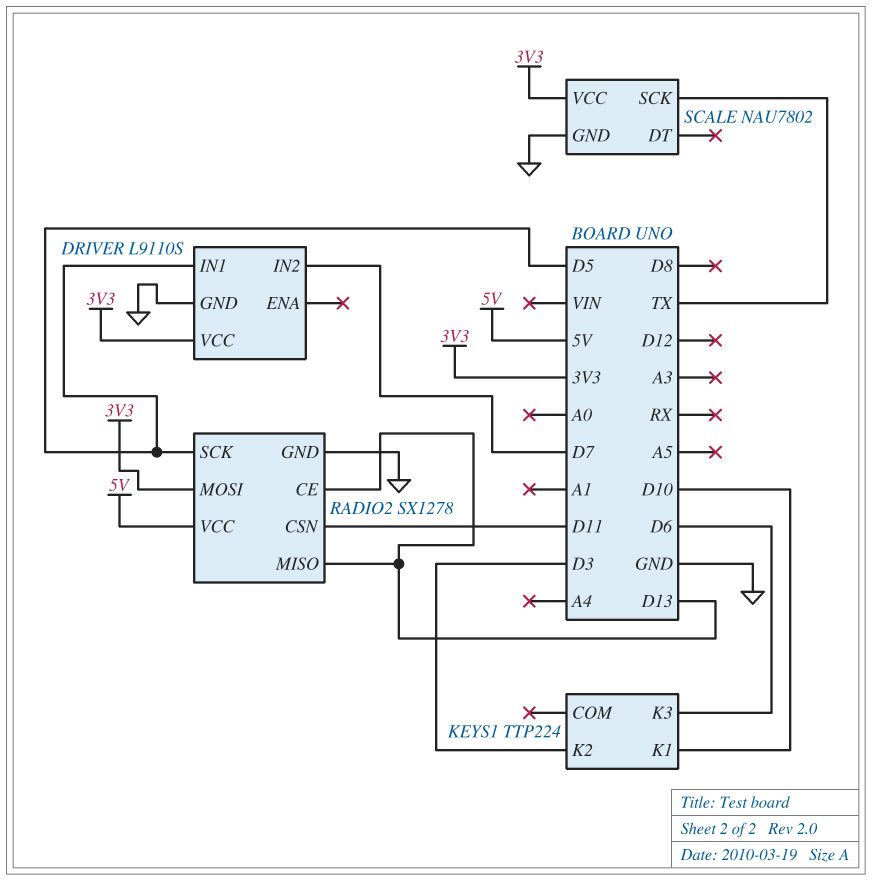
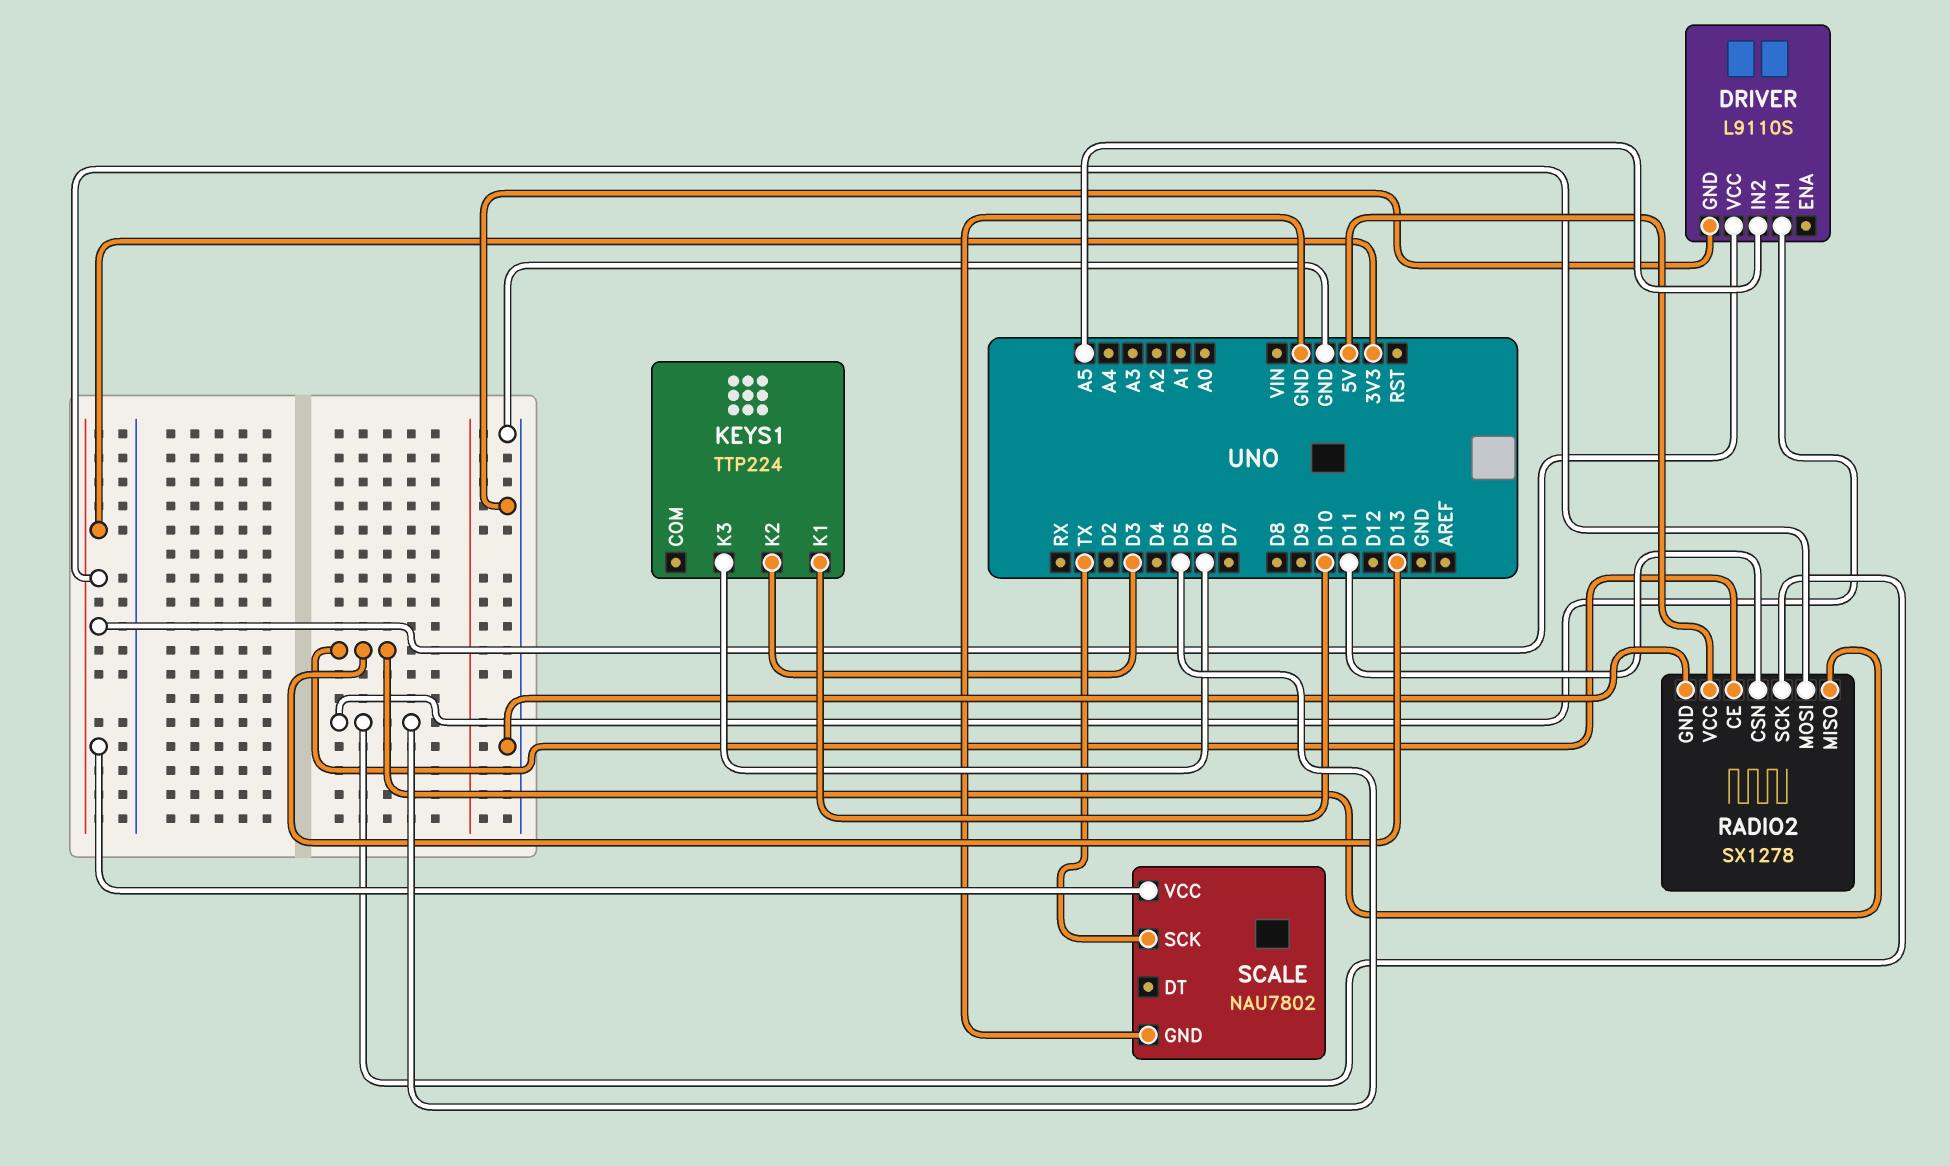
DRIVER pin IN2: D7 -> A5

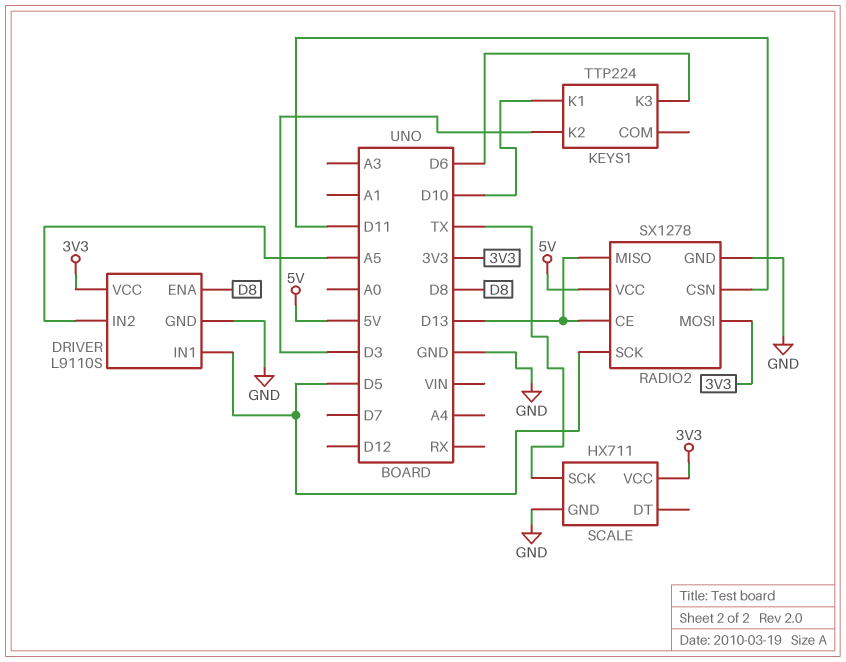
DRIVER pin ENA: none -> D8
SCALE: NAU7802 -> HX711

